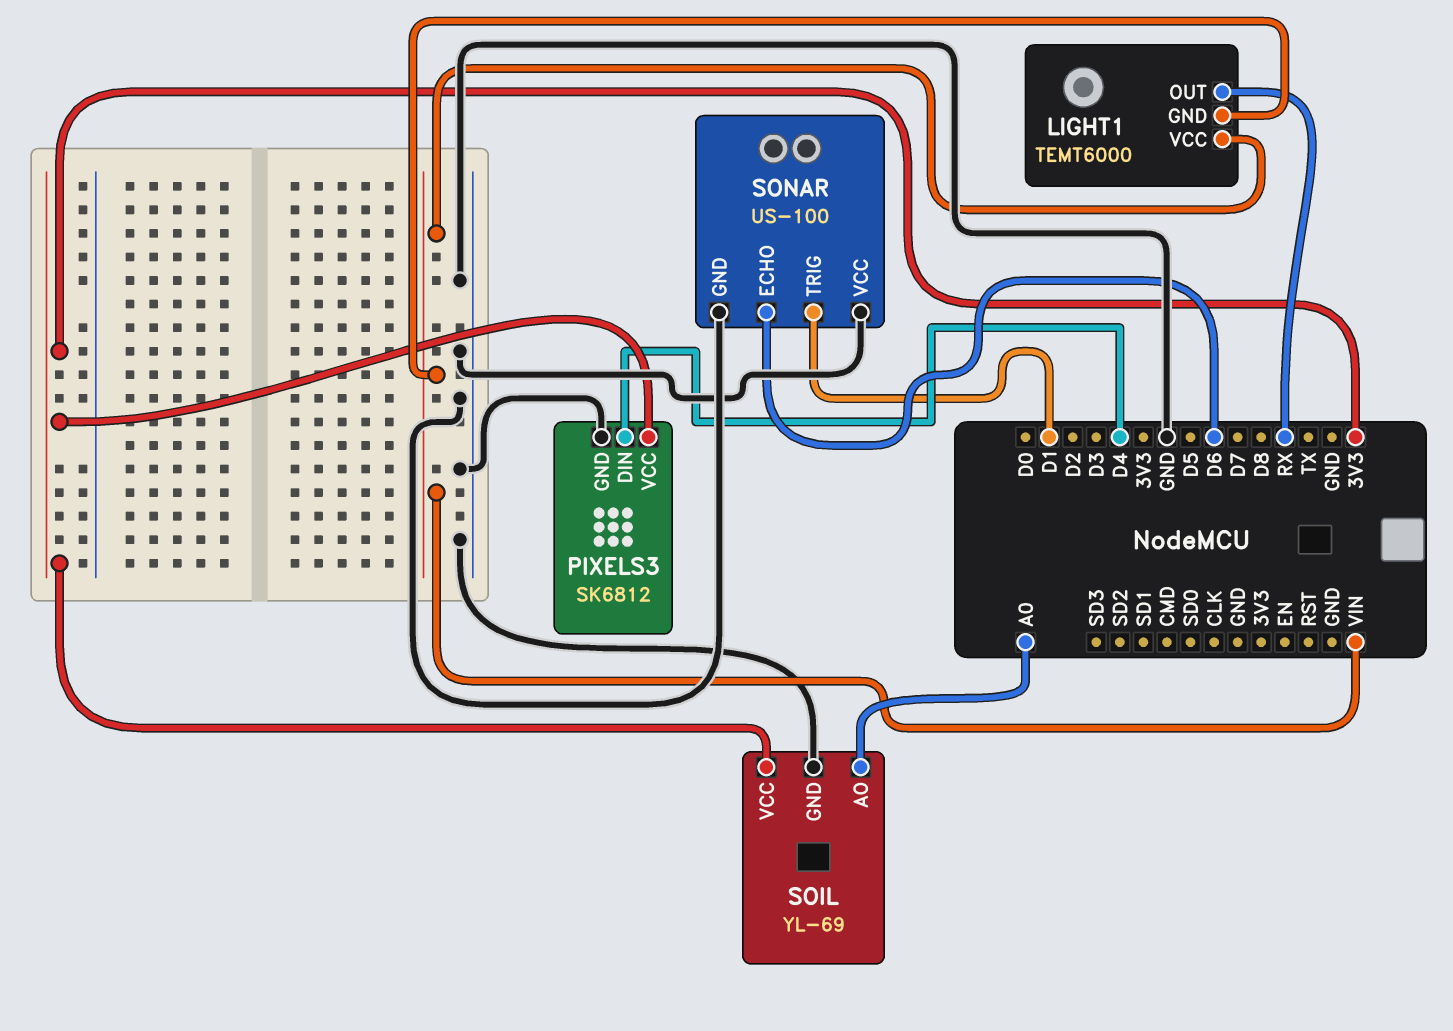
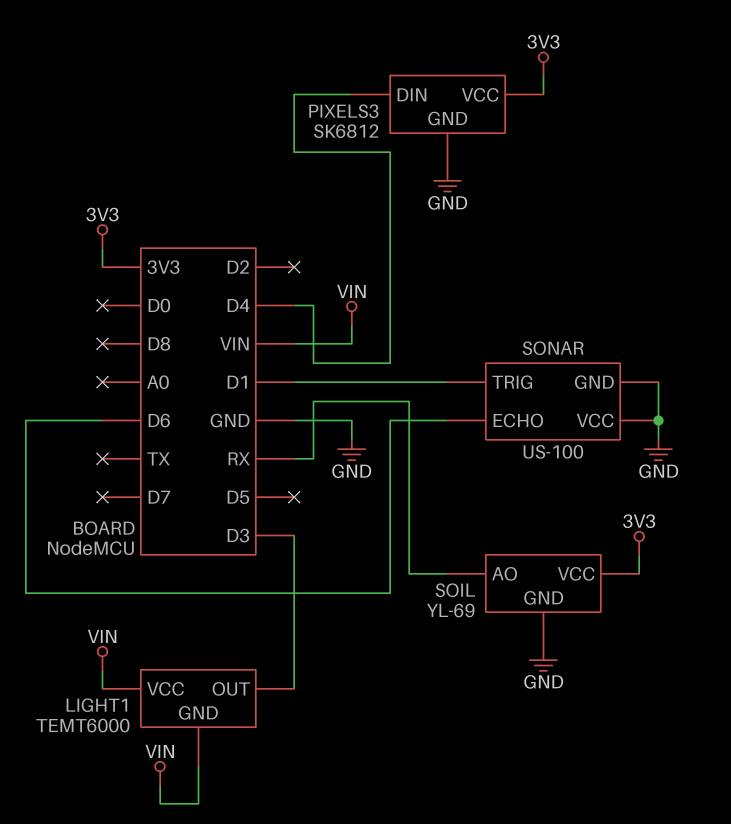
LIGHT1 pin OUT: RX -> D3
SOIL pin AO: A0 -> RX

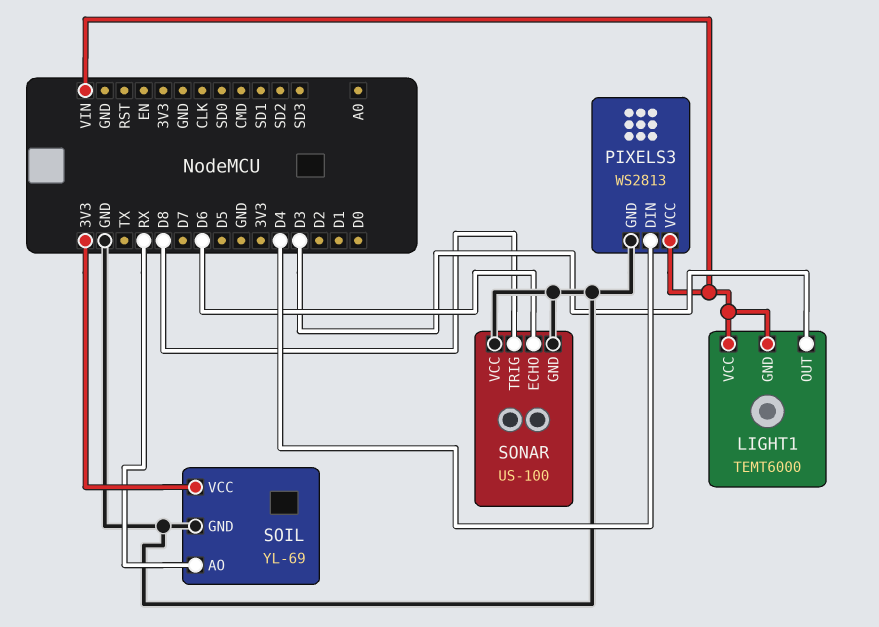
PIXELS3: SK6812 -> WS2813
PIXELS3 pin VCC: 3V3 -> VIN
SONAR pin TRIG: D1 -> D8

